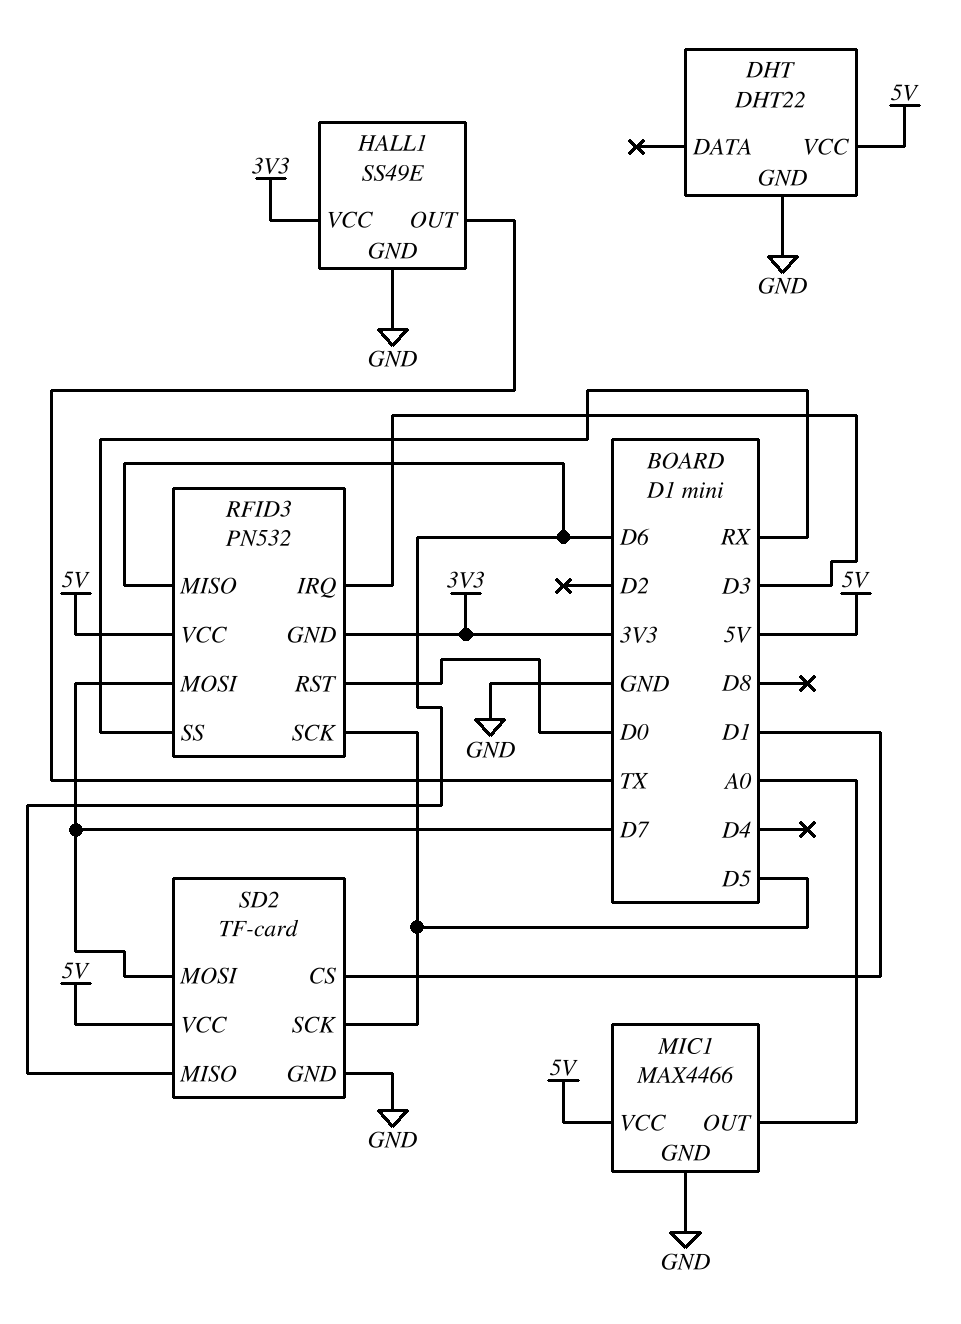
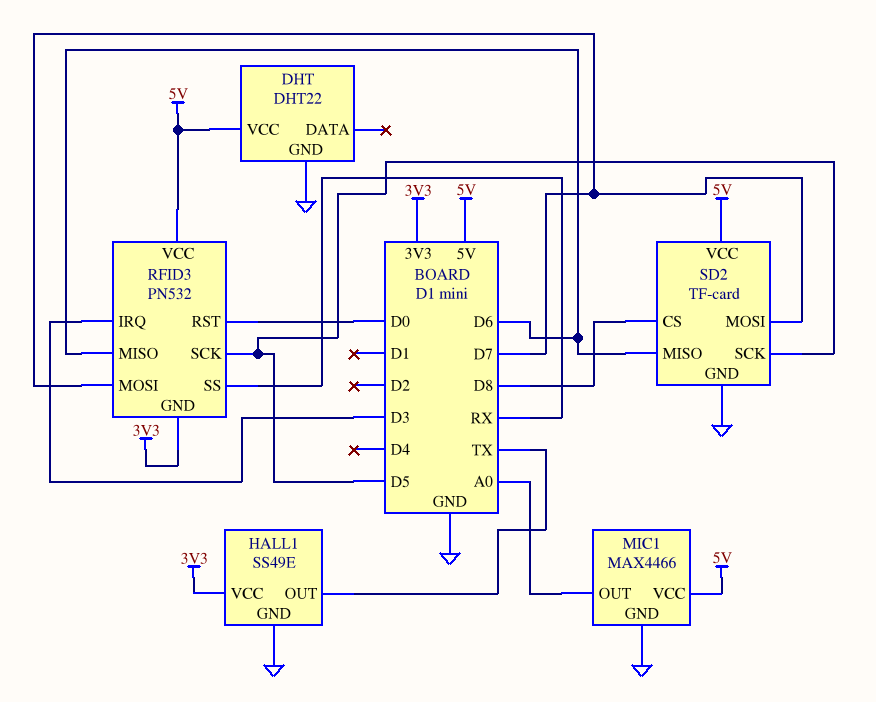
SD2 pin CS: D1 -> D8

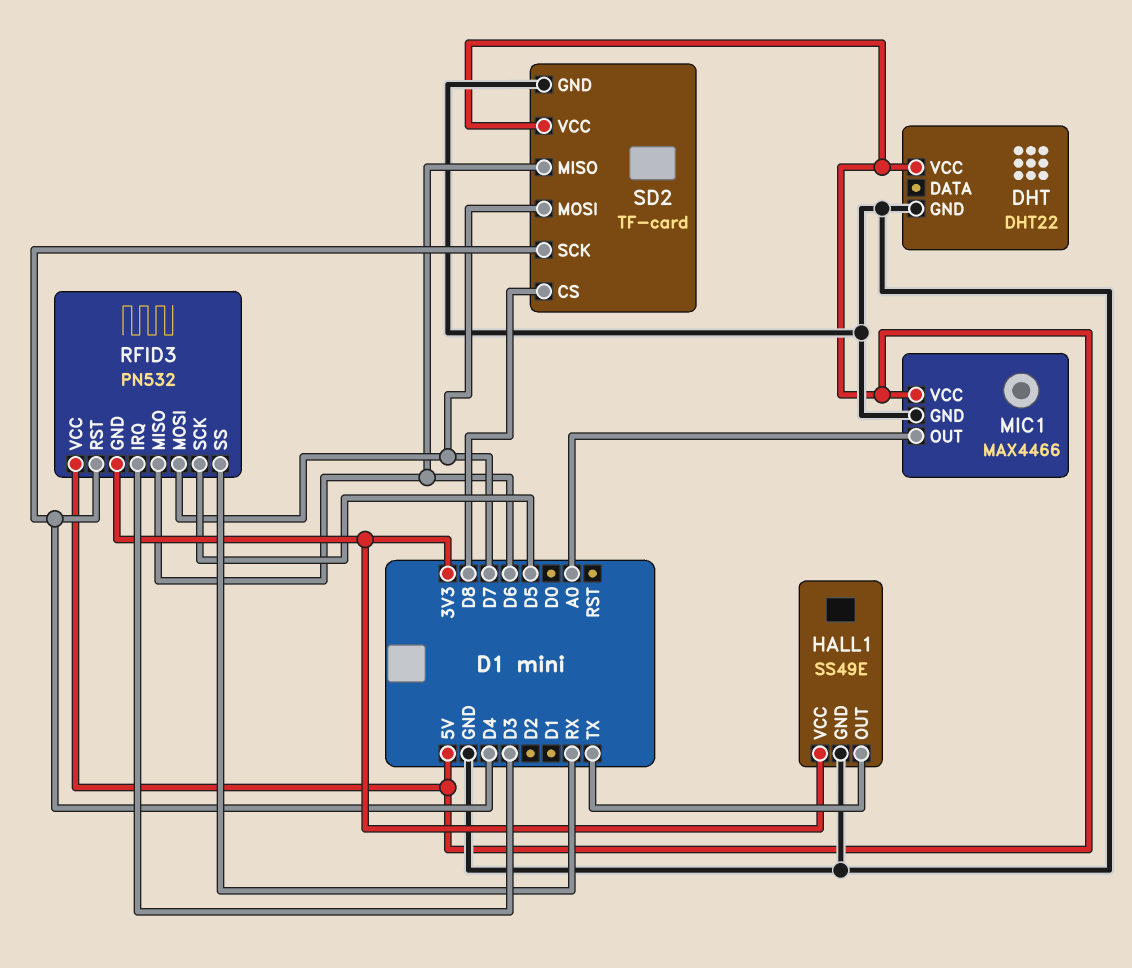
RFID3 pin RST: D0 -> D4
SD2 pin SCK: D5 -> D4

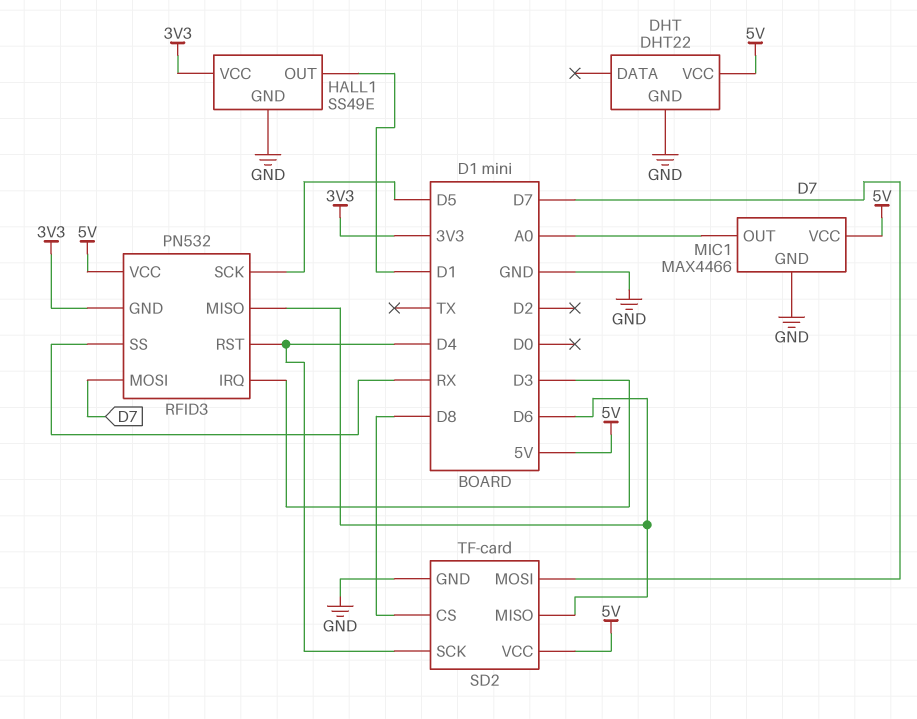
HALL1 pin OUT: TX -> D1

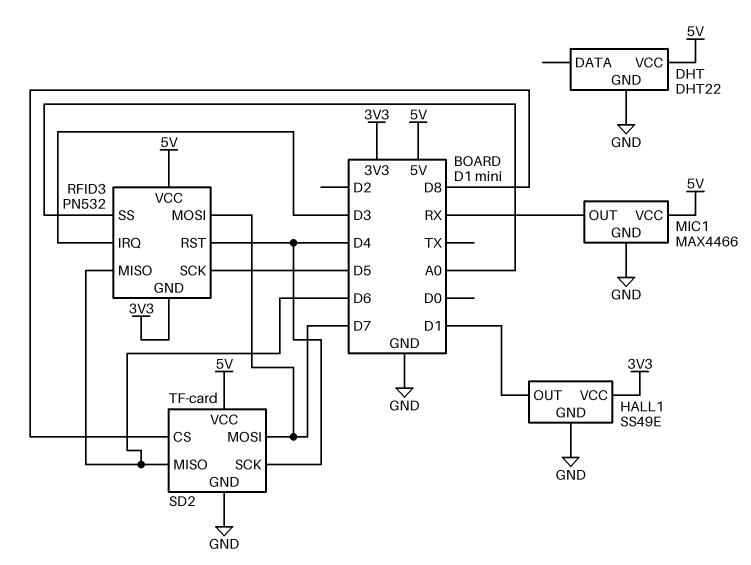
MIC1 pin OUT: A0 -> RX
RFID3 pin SS: RX -> A0

